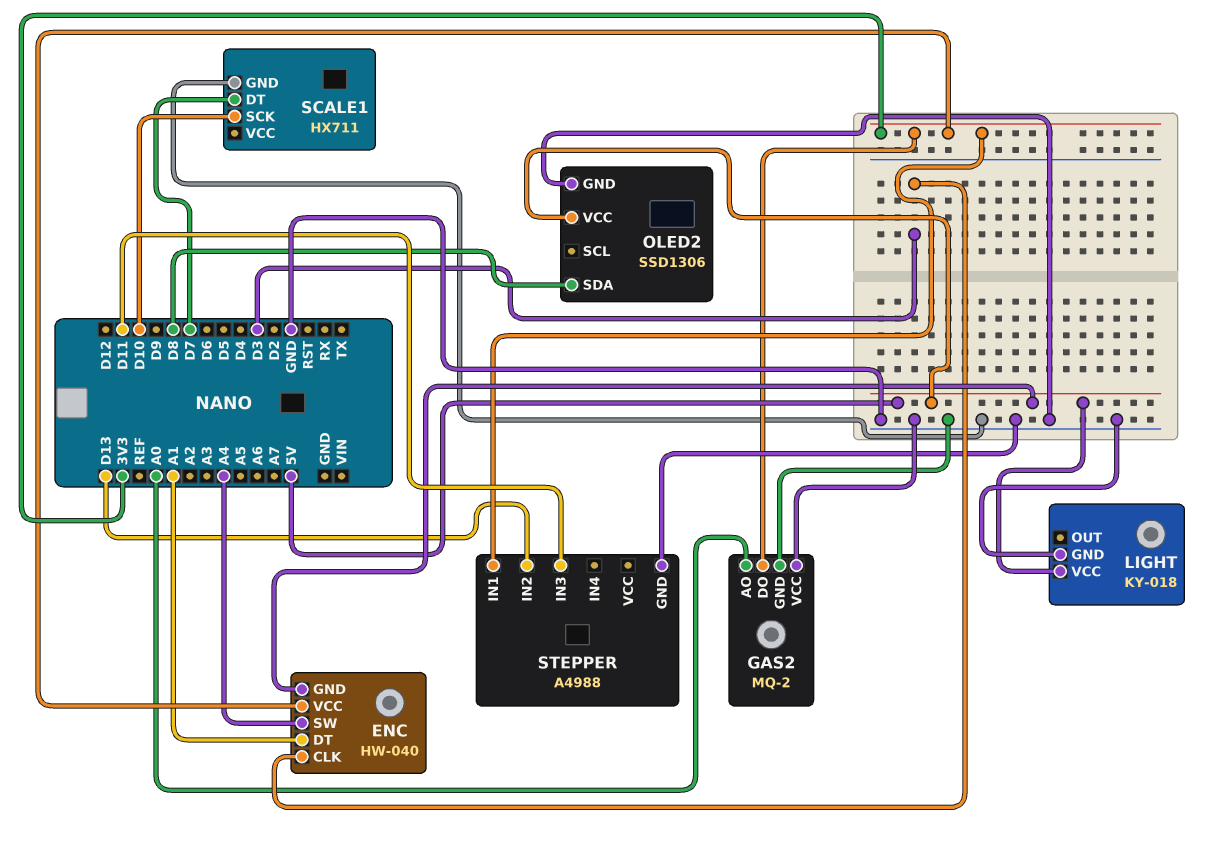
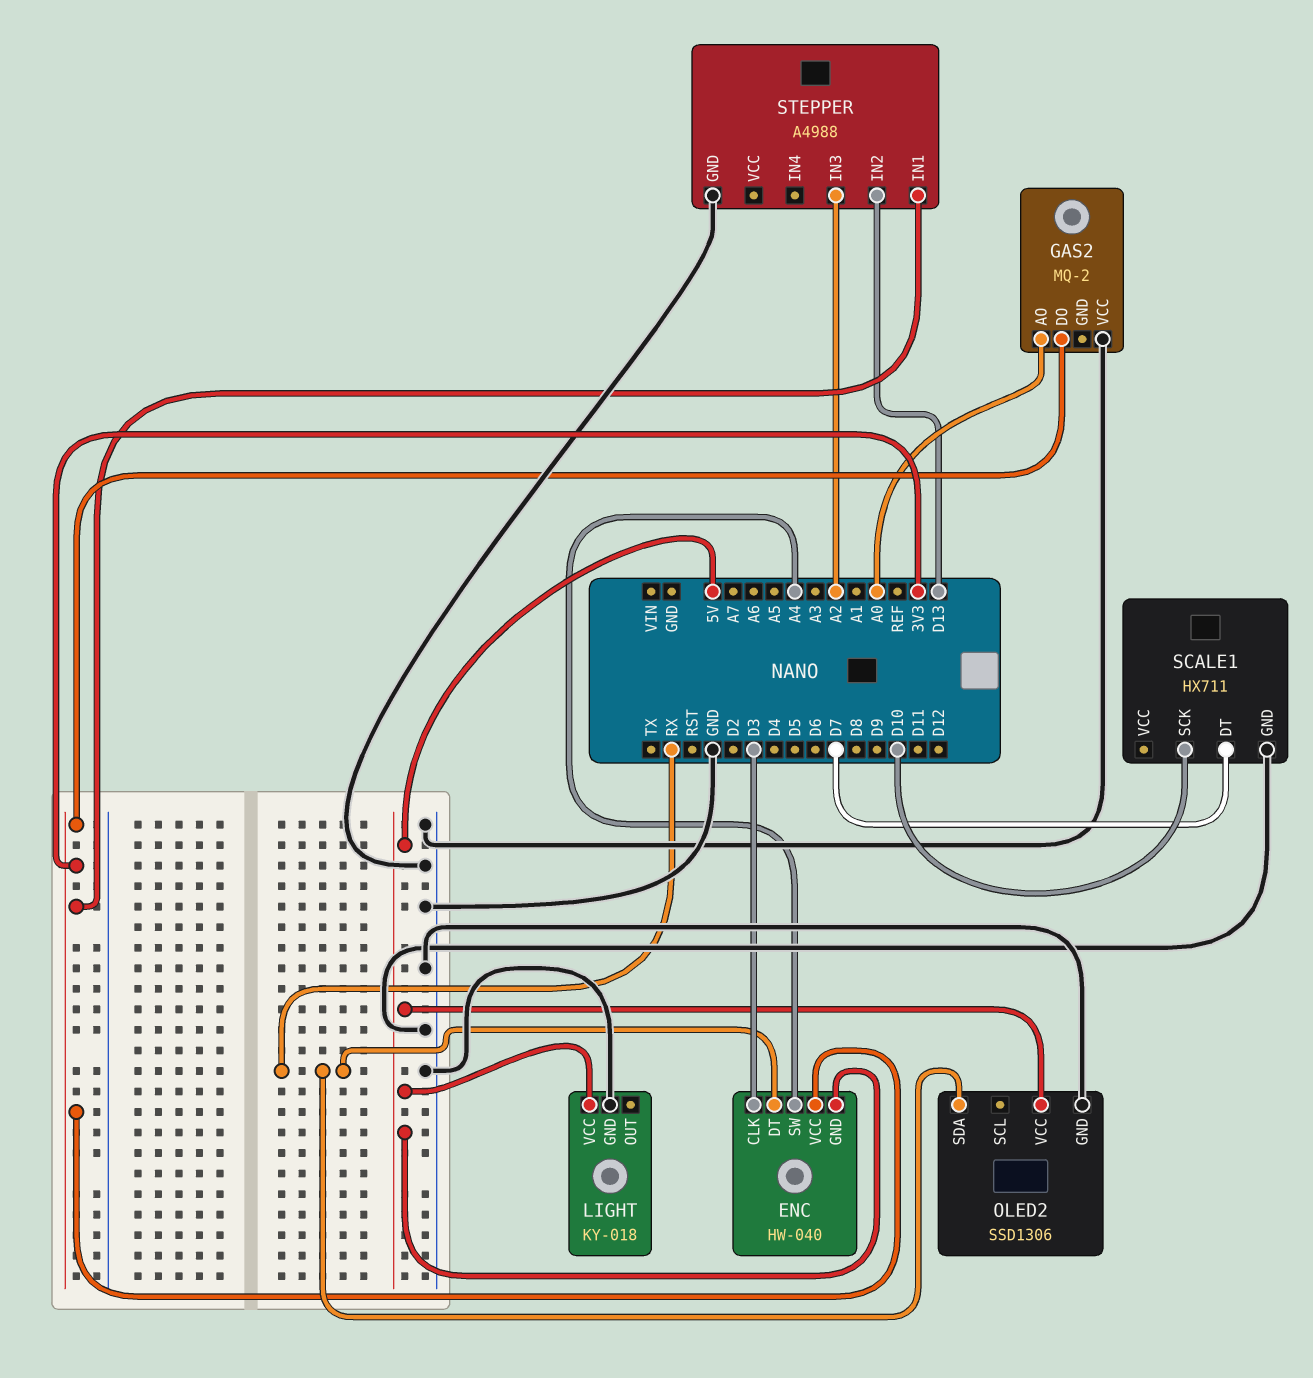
ENC pin DT: A1 -> RX
GAS2 pin GND: GND -> none
OLED2 pin SDA: D8 -> RX
STEPPER pin IN3: D11 -> A2

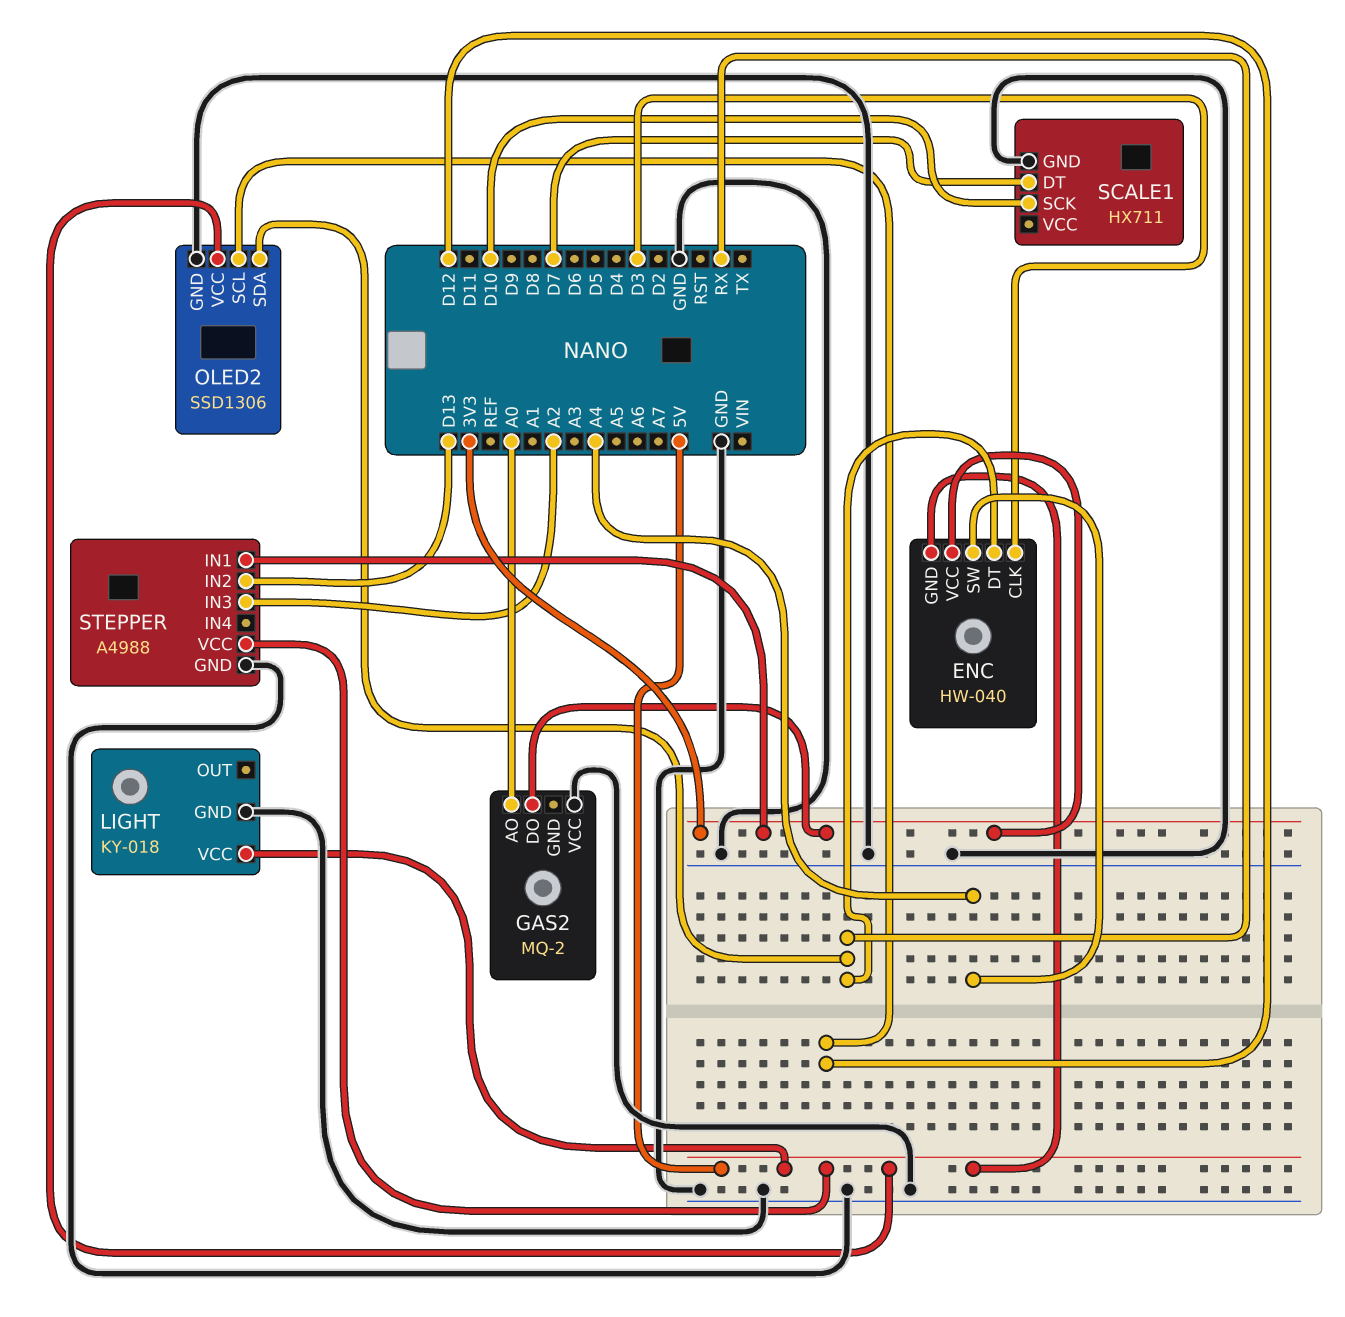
OLED2 pin SCL: none -> D12
STEPPER pin VCC: none -> 5V

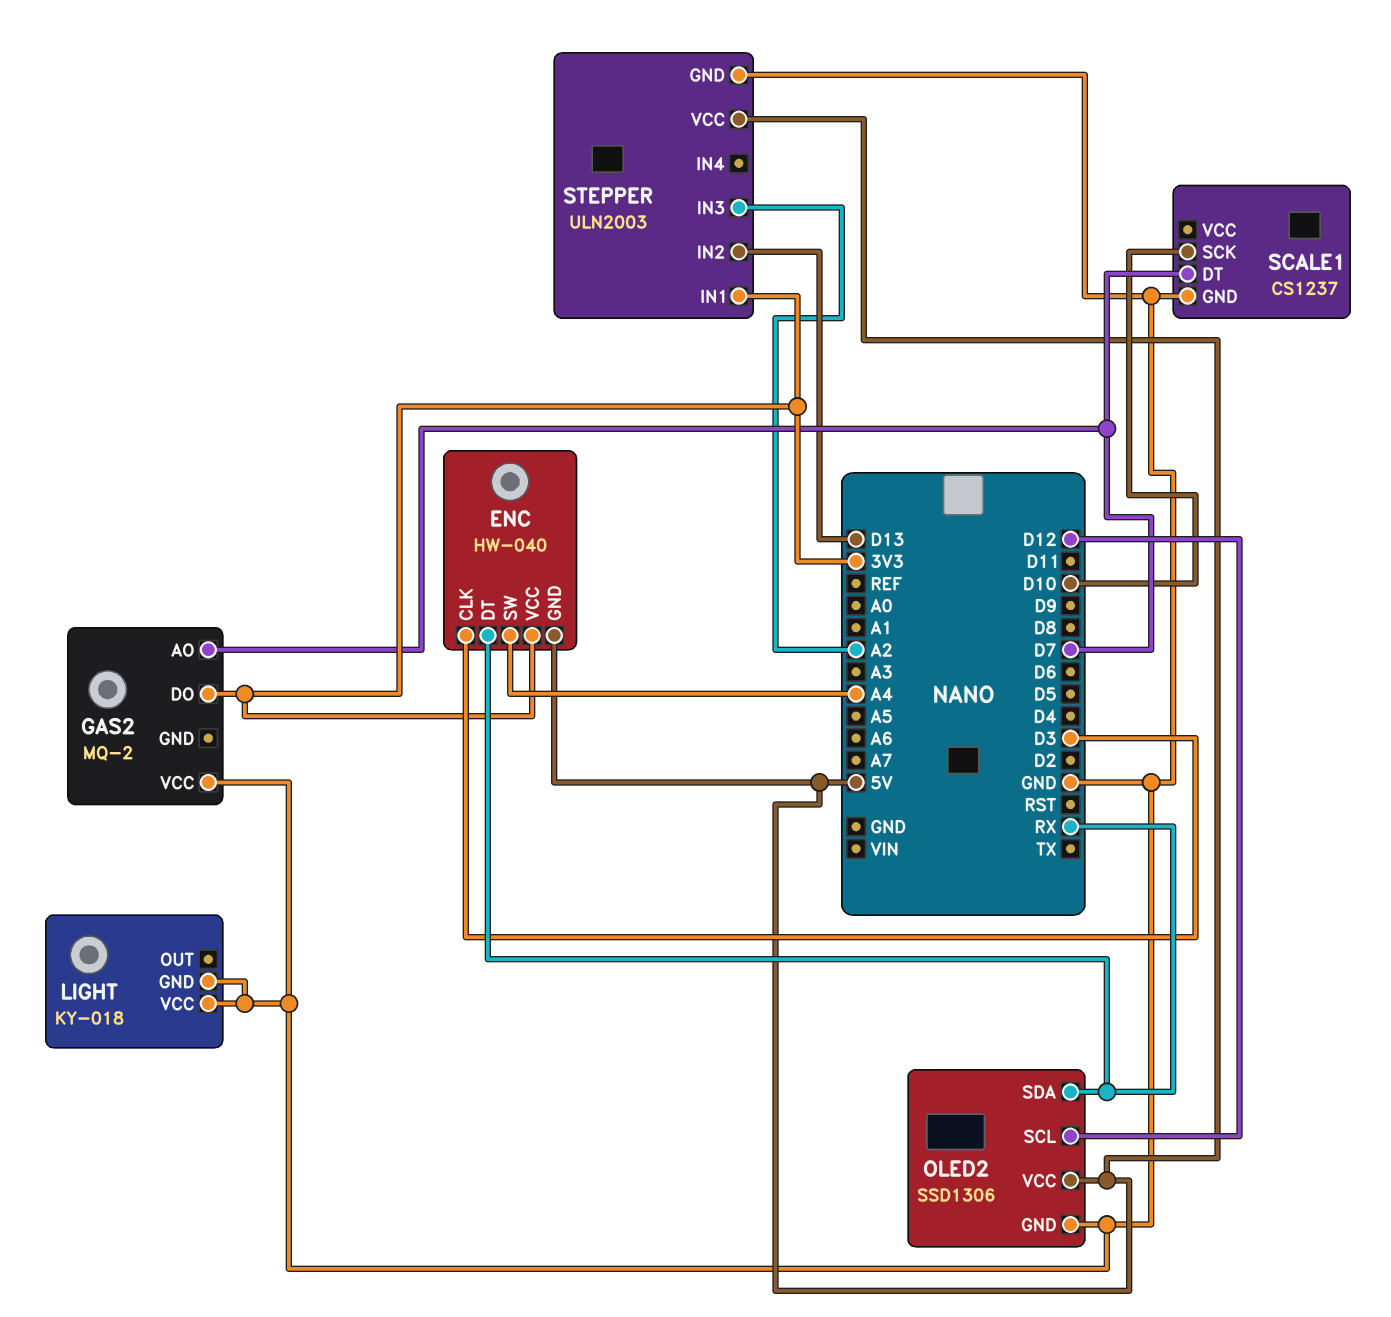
GAS2 pin AO: A0 -> D7
LIGHT pin VCC: 5V -> GND
SCALE1: HX711 -> CS1237
STEPPER: A4988 -> ULN2003

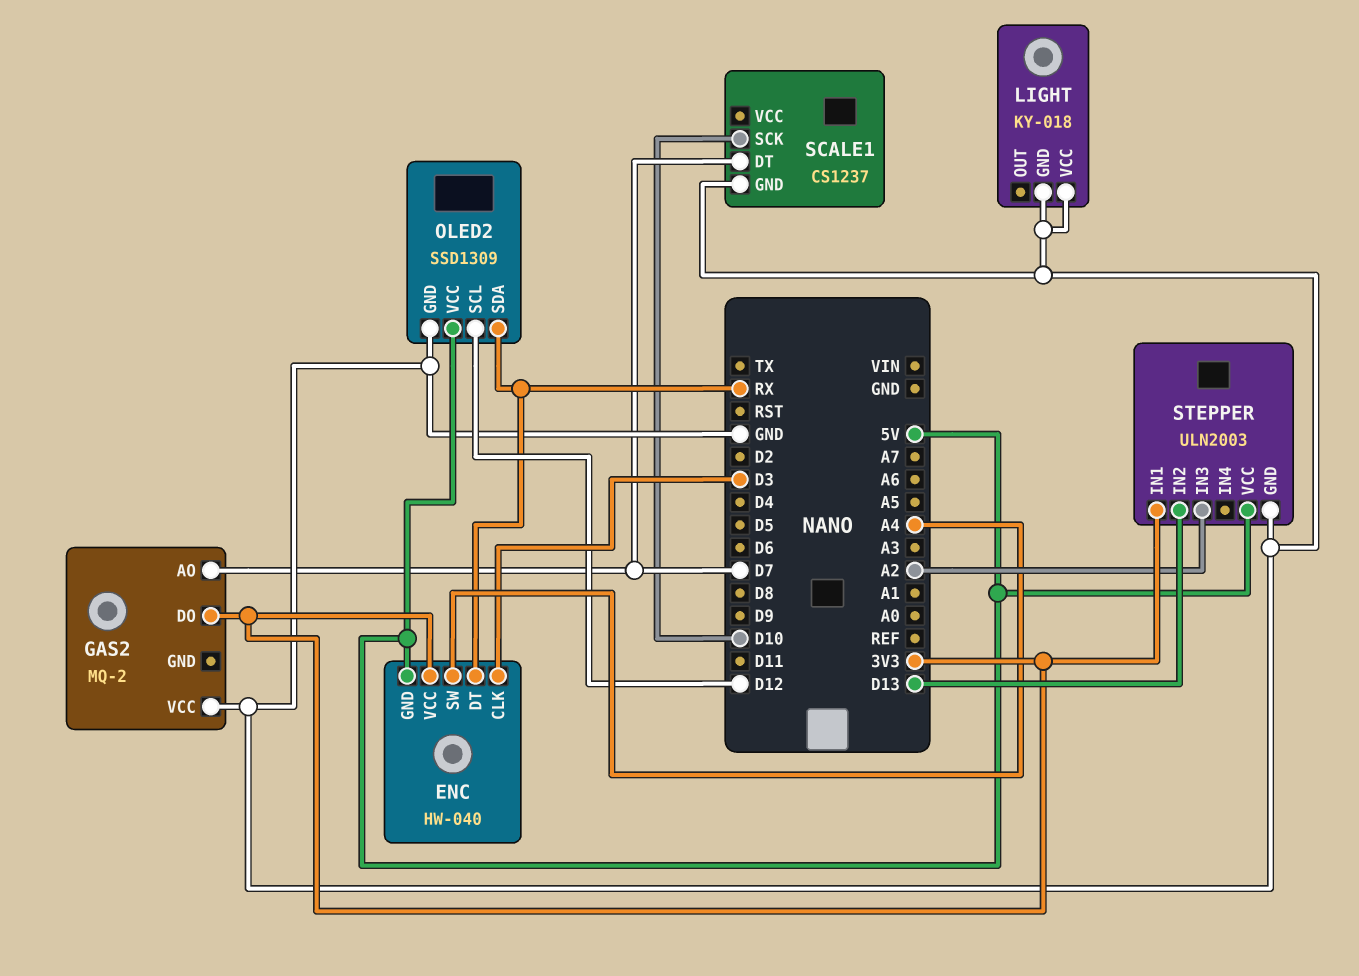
OLED2: SSD1306 -> SSD1309

